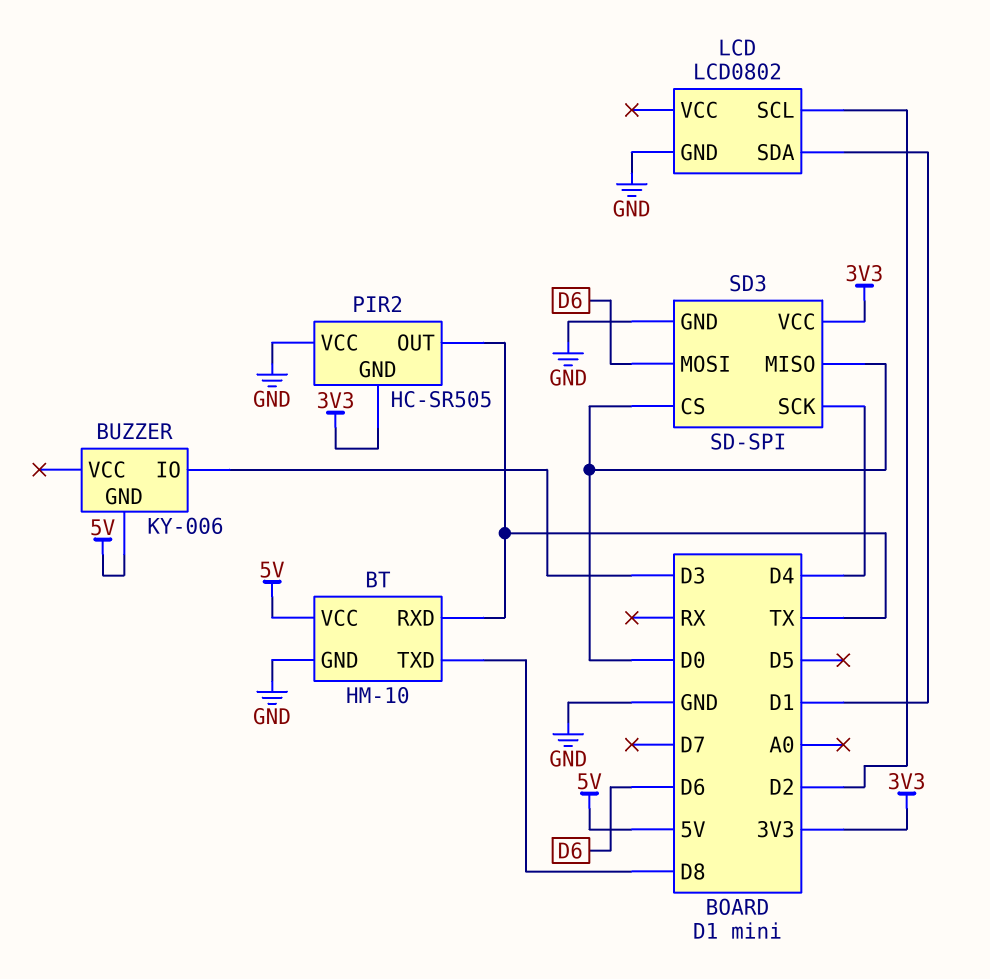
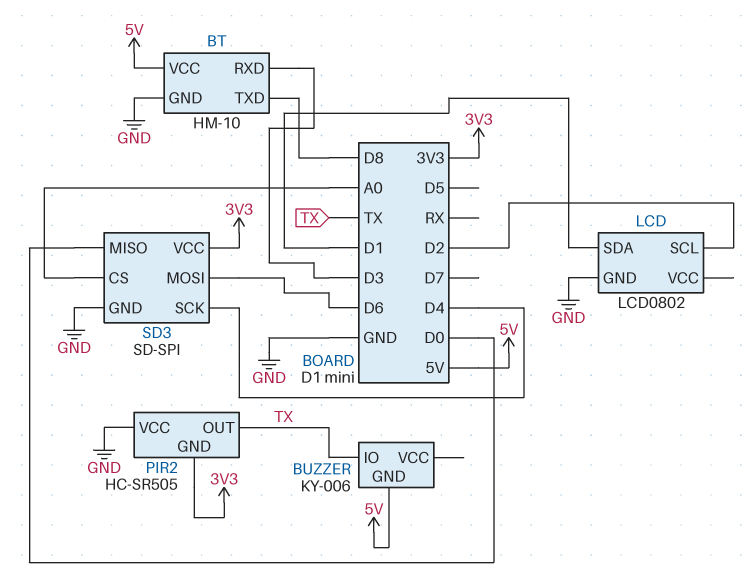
BT pin RXD: TX -> D3
BUZZER pin IO: D3 -> TX
SD3 pin CS: D0 -> A0

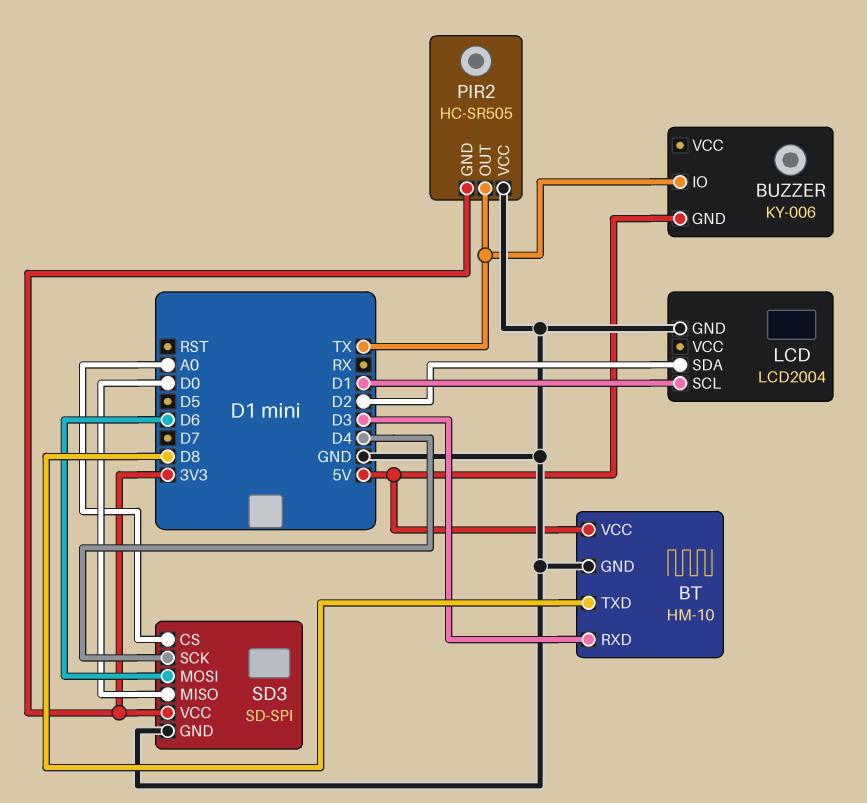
LCD: LCD0802 -> LCD2004
LCD pin SCL: D2 -> D1
LCD pin SDA: D1 -> D2

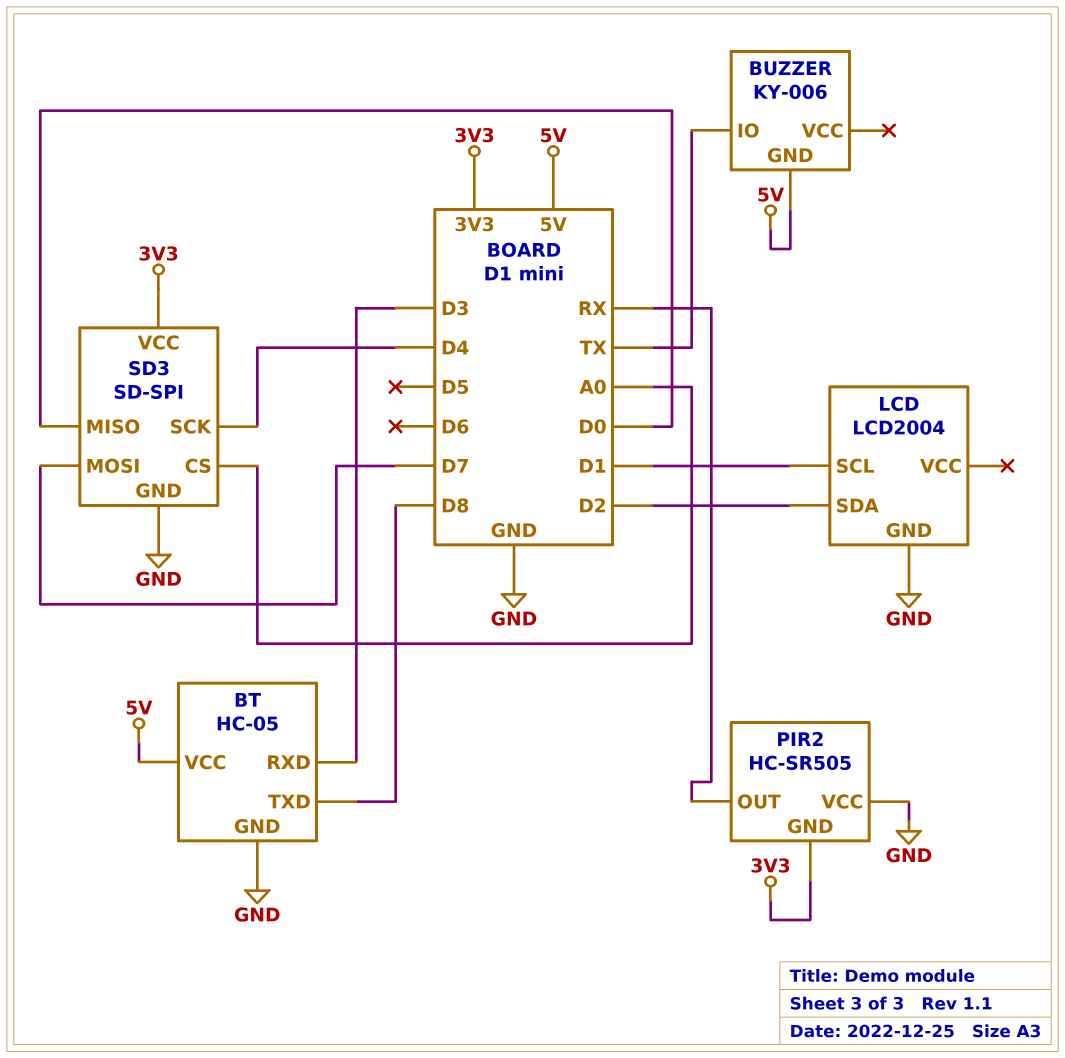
BT: HM-10 -> HC-05
PIR2 pin OUT: TX -> RX
SD3 pin MOSI: D6 -> D7

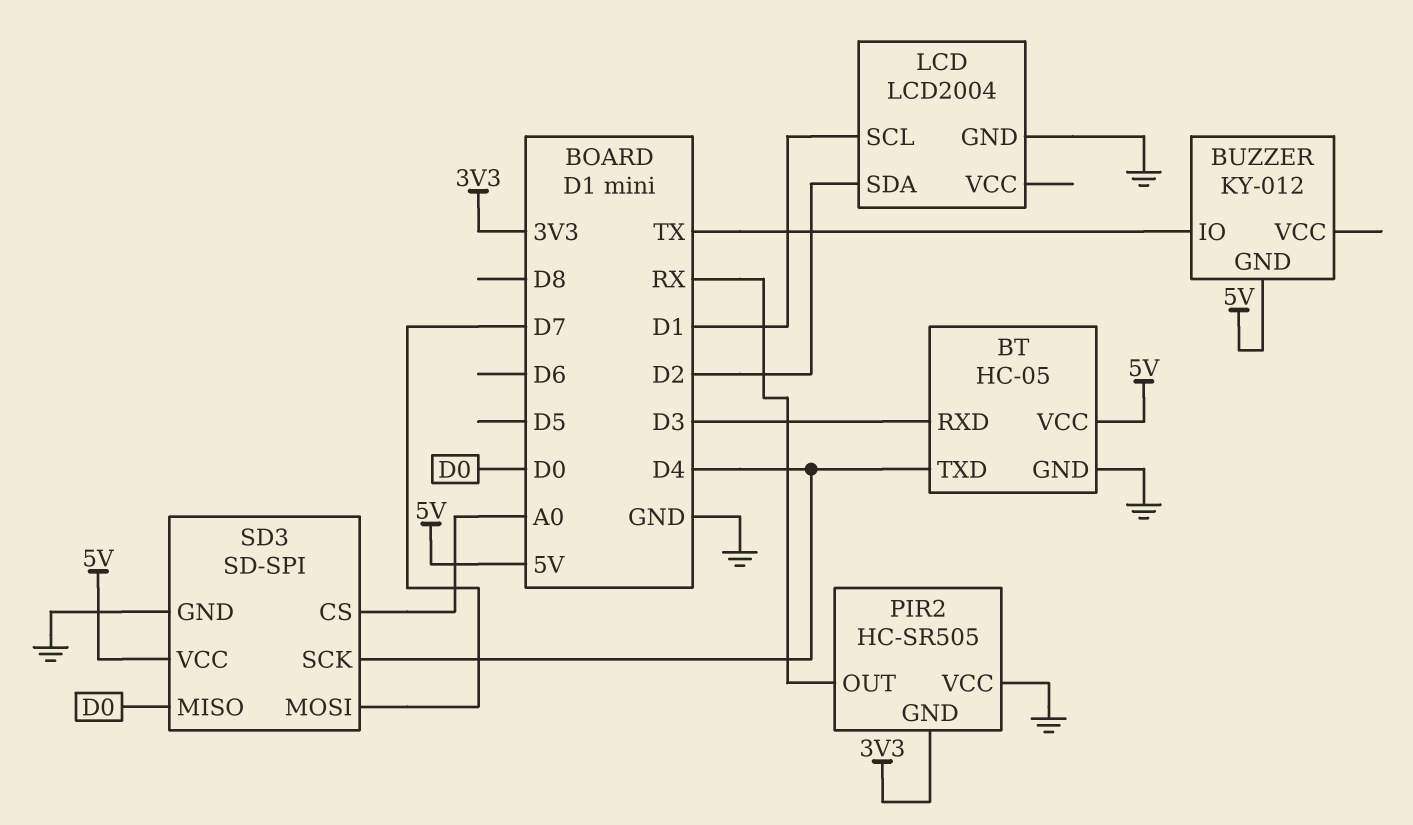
BT pin TXD: D8 -> D4
BUZZER: KY-006 -> KY-012
SD3 pin VCC: 3V3 -> 5V

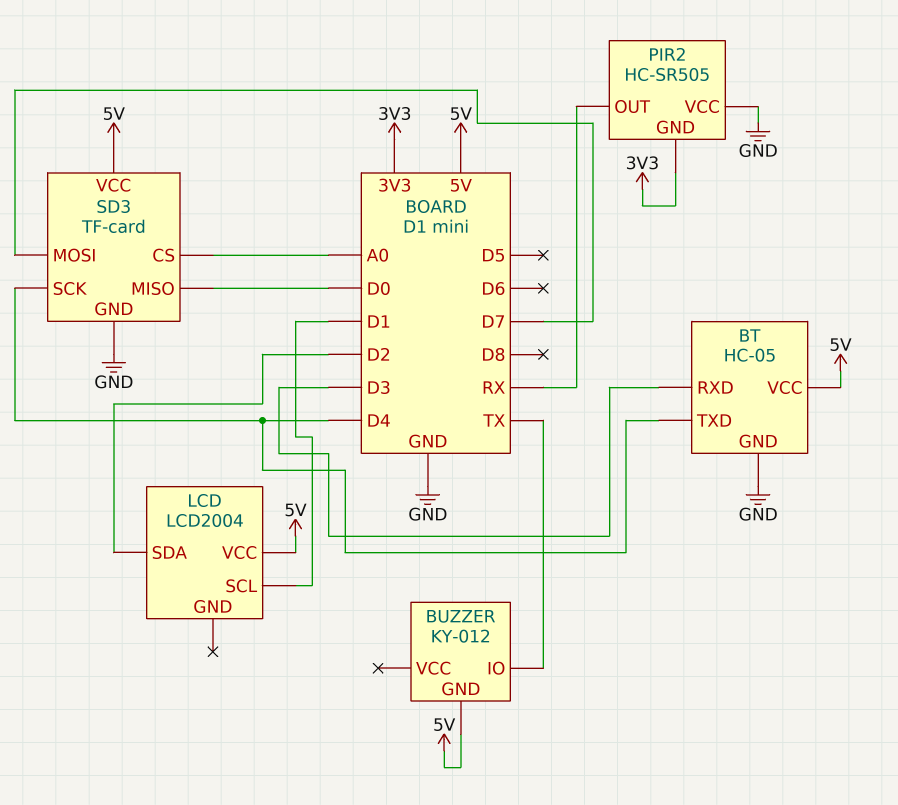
LCD pin GND: GND -> none
LCD pin VCC: none -> 5V
SD3: SD-SPI -> TF-card

